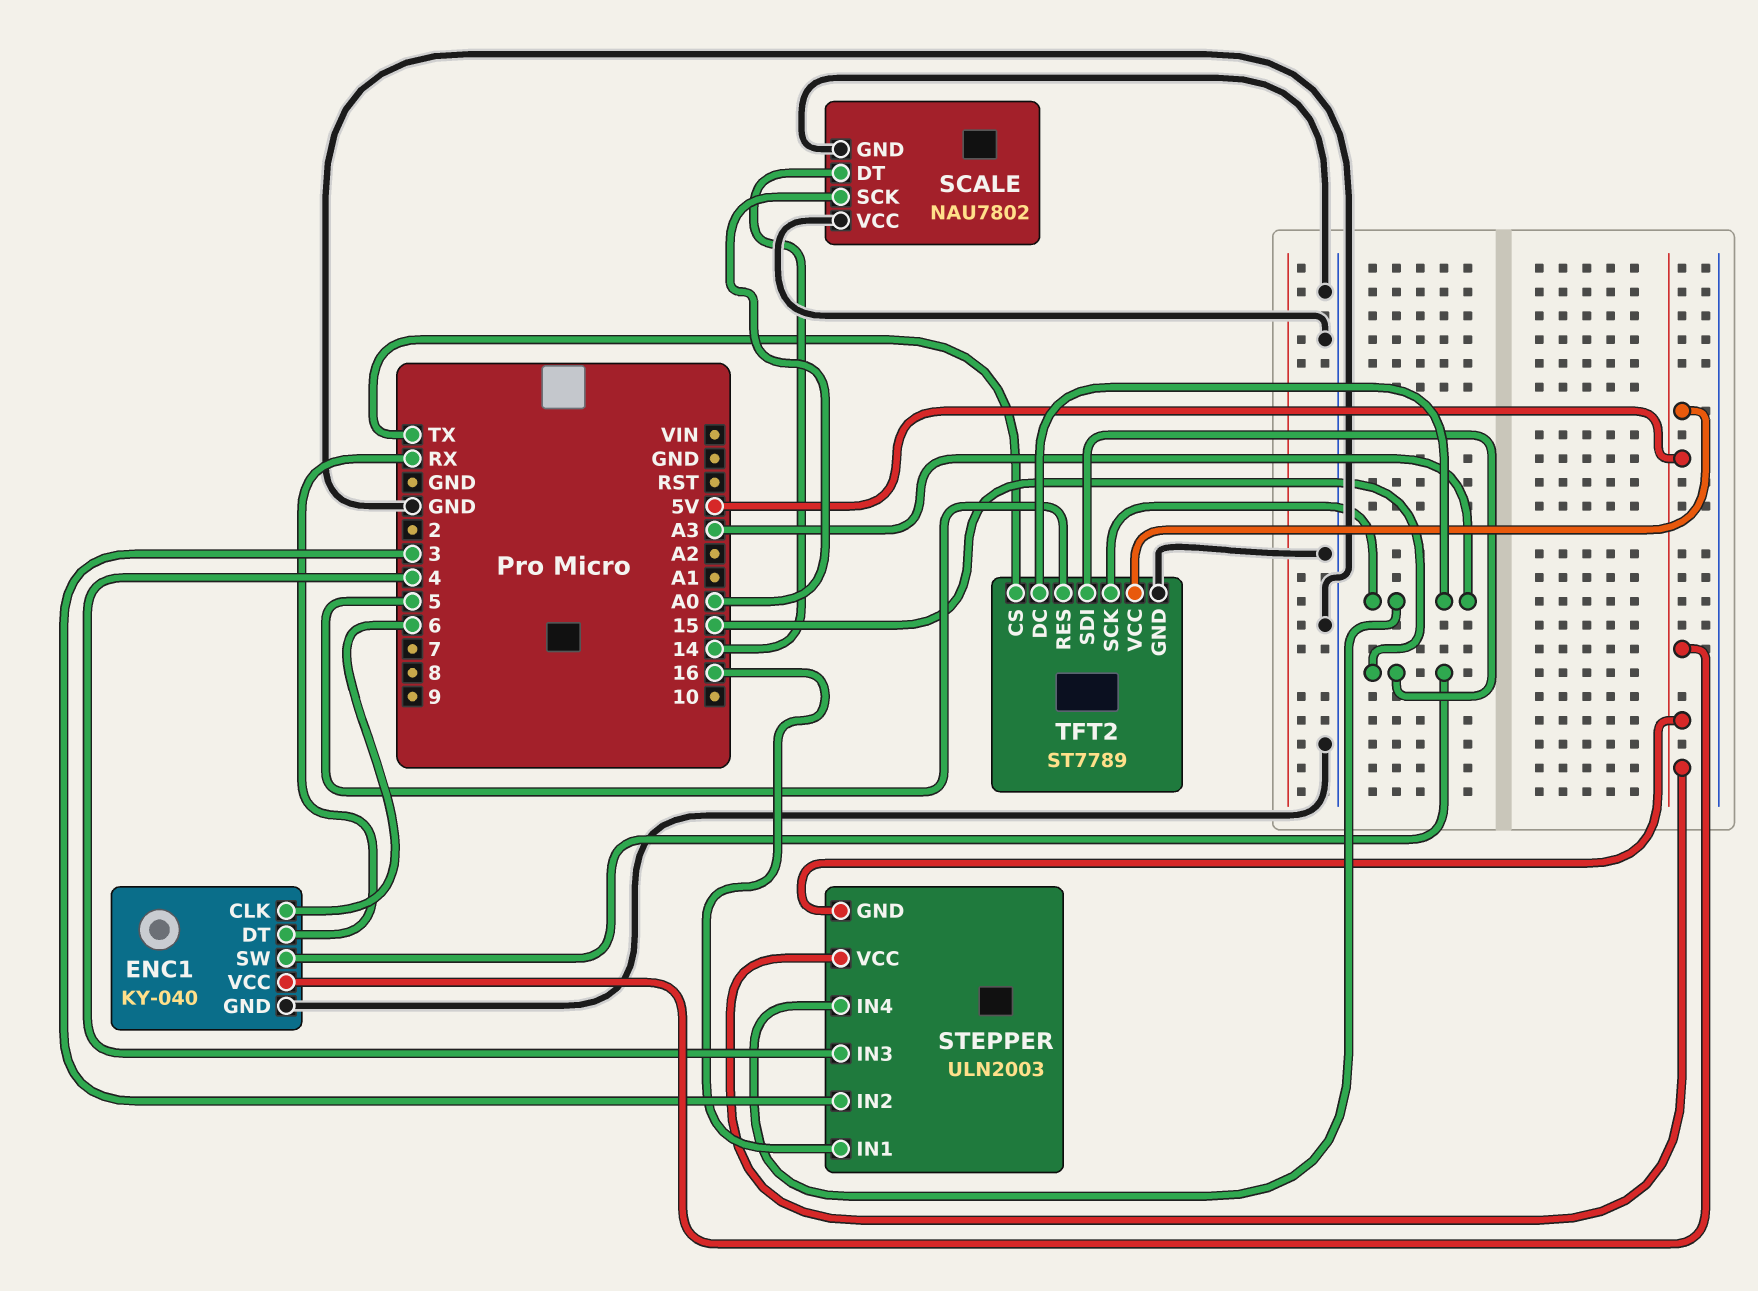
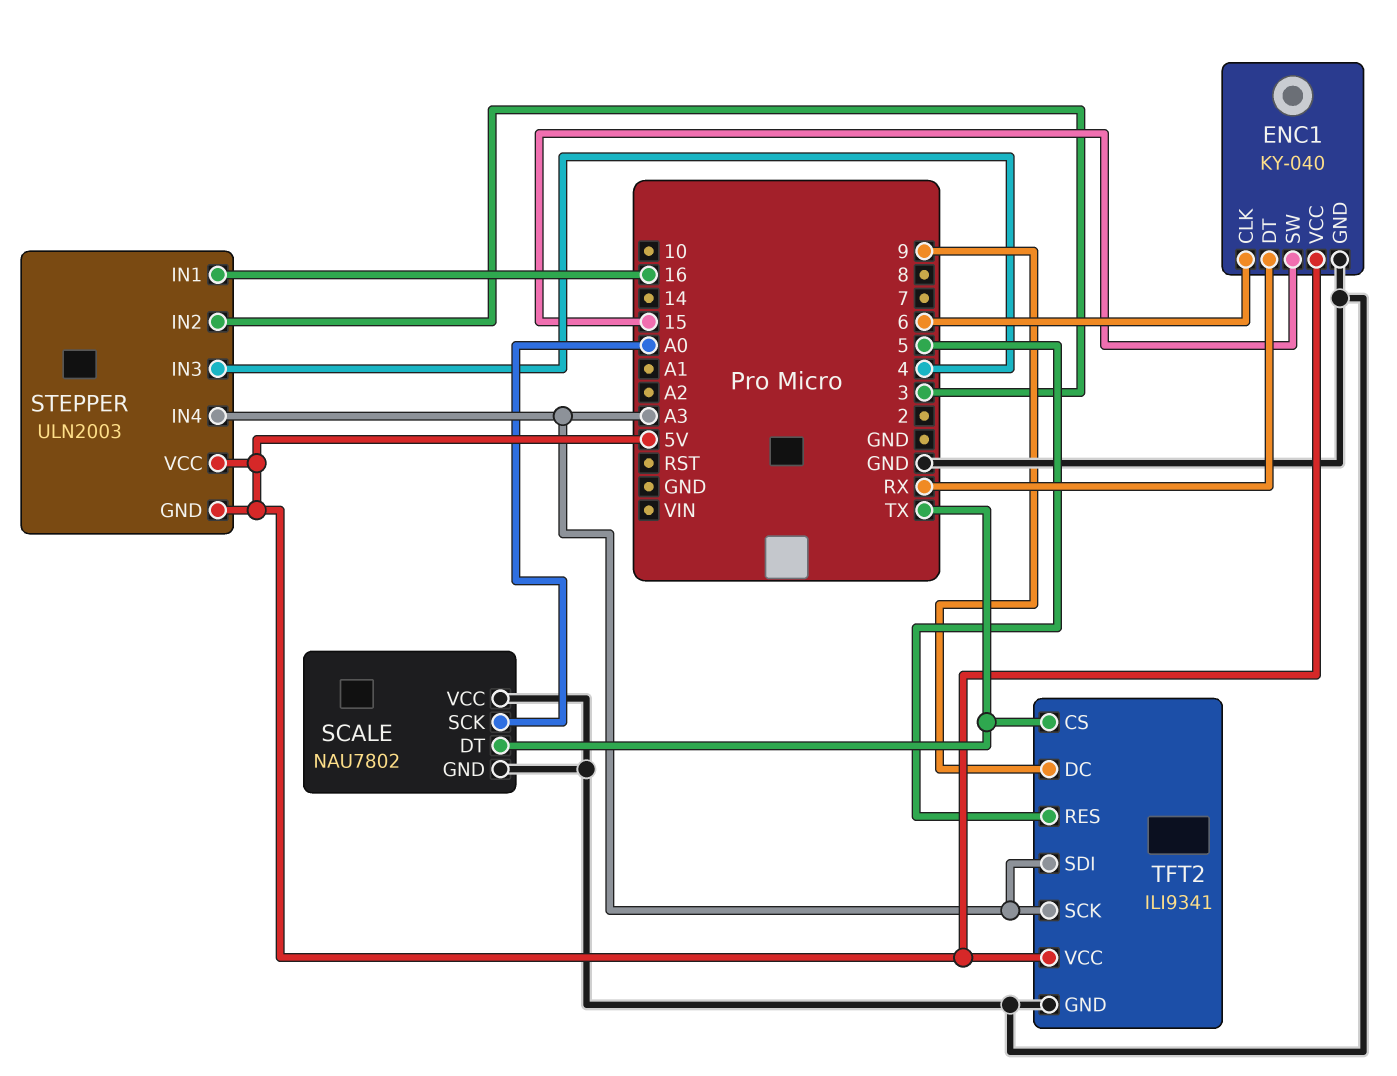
SCALE pin DT: 14 -> TX
TFT2: ST7789 -> ILI9341
TFT2 pin DC: A3 -> 9
TFT2 pin SDI: 15 -> A3

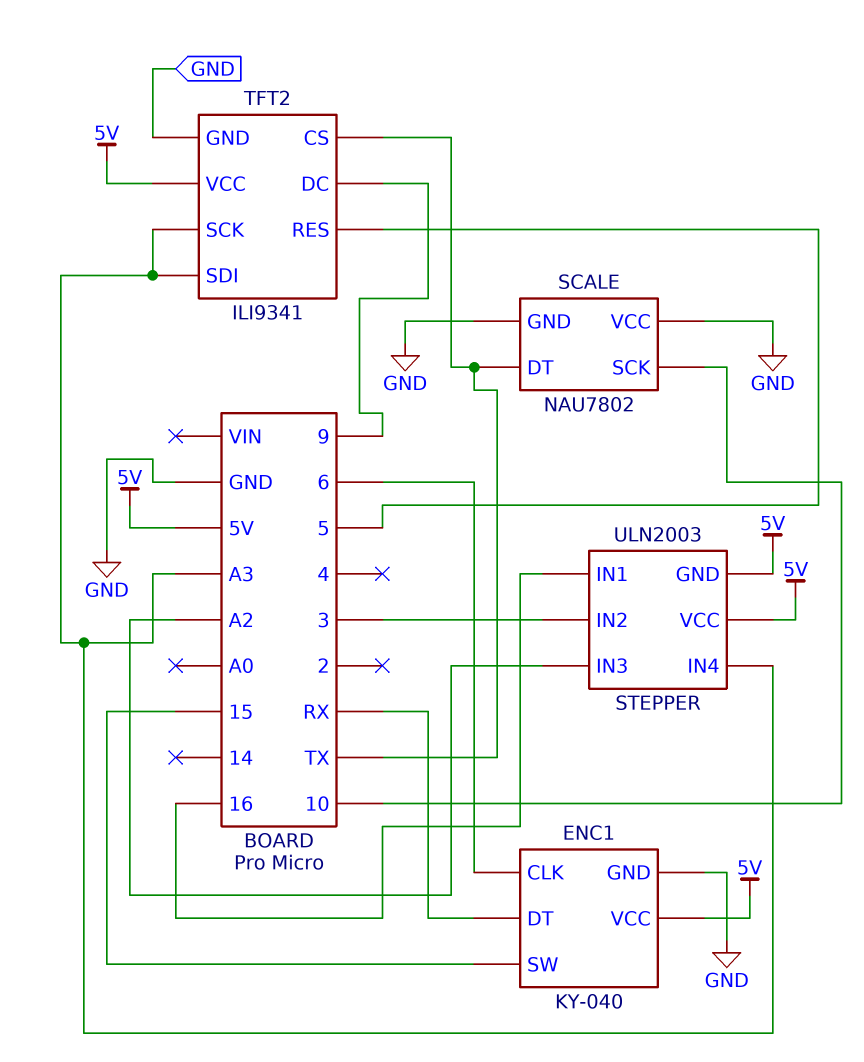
SCALE pin SCK: A0 -> 10
STEPPER pin IN3: 4 -> A2

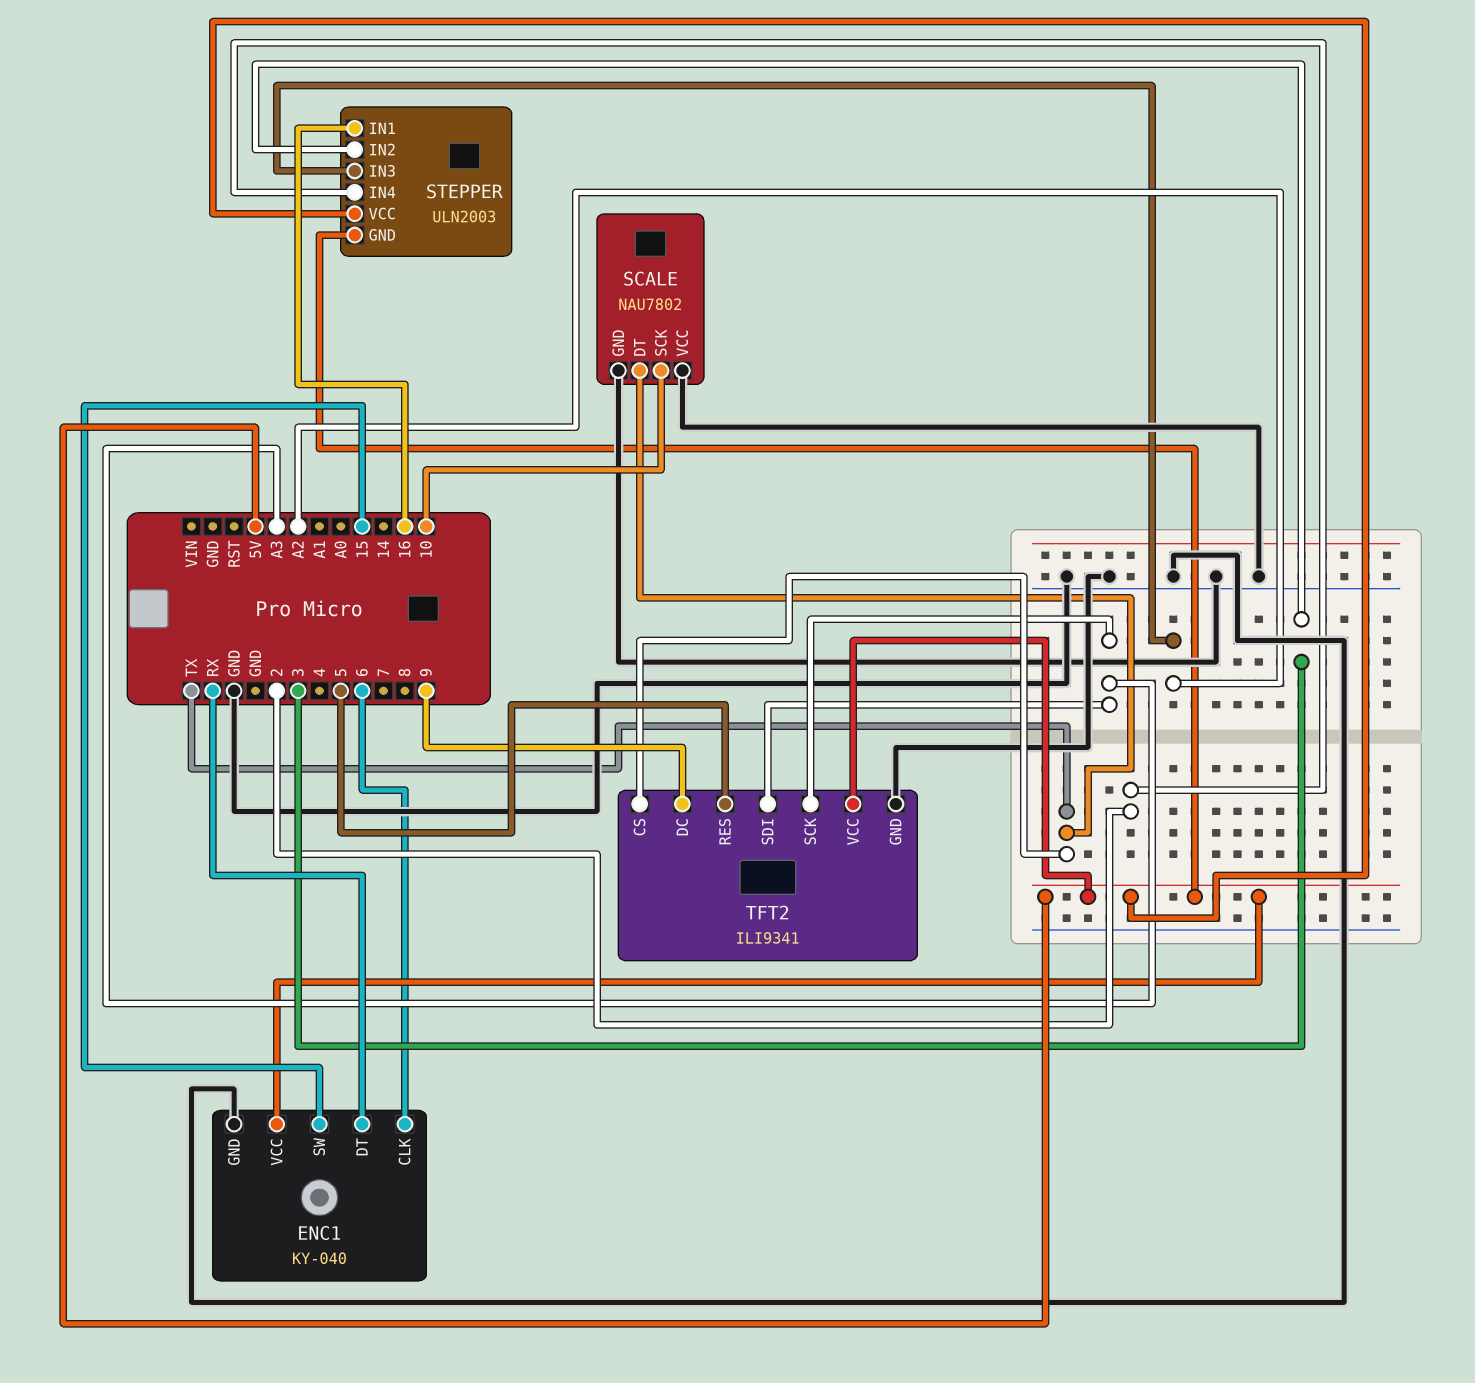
STEPPER pin IN4: A3 -> 2

